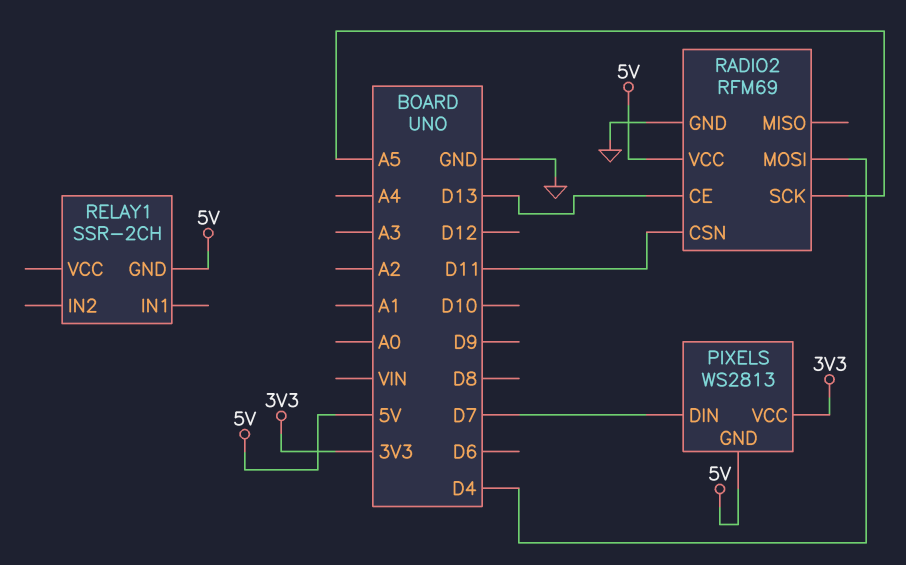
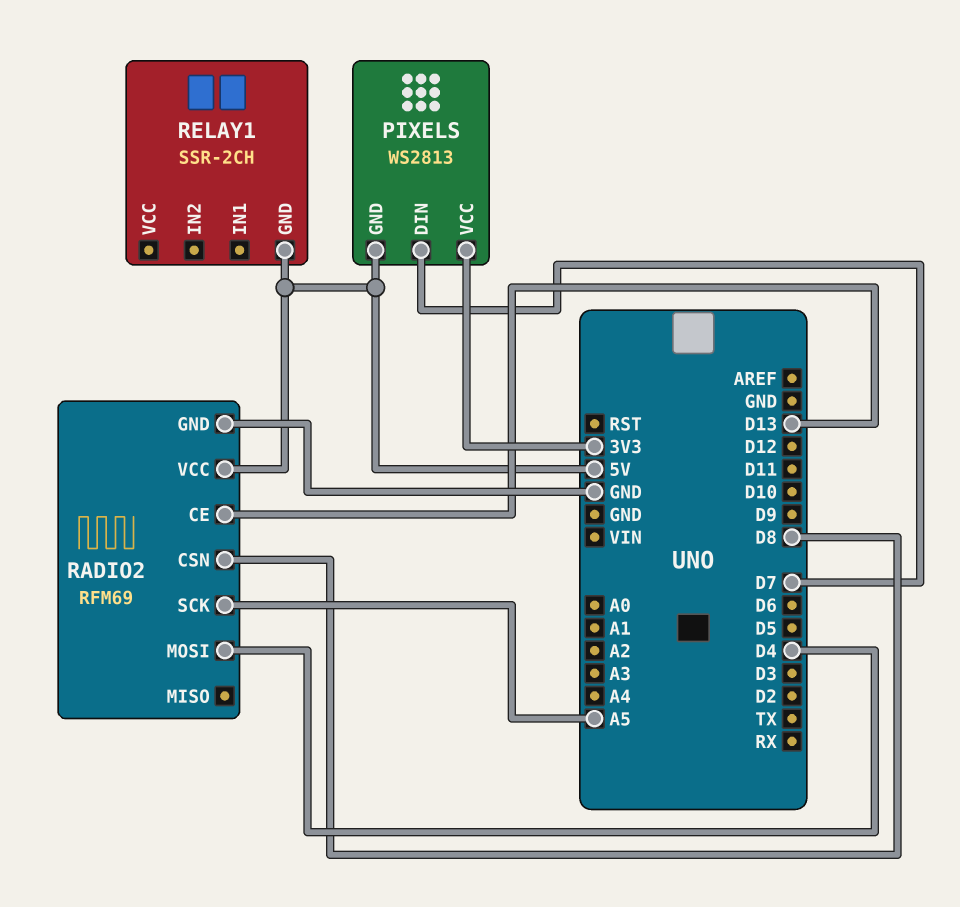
RADIO2 pin CSN: D11 -> D8

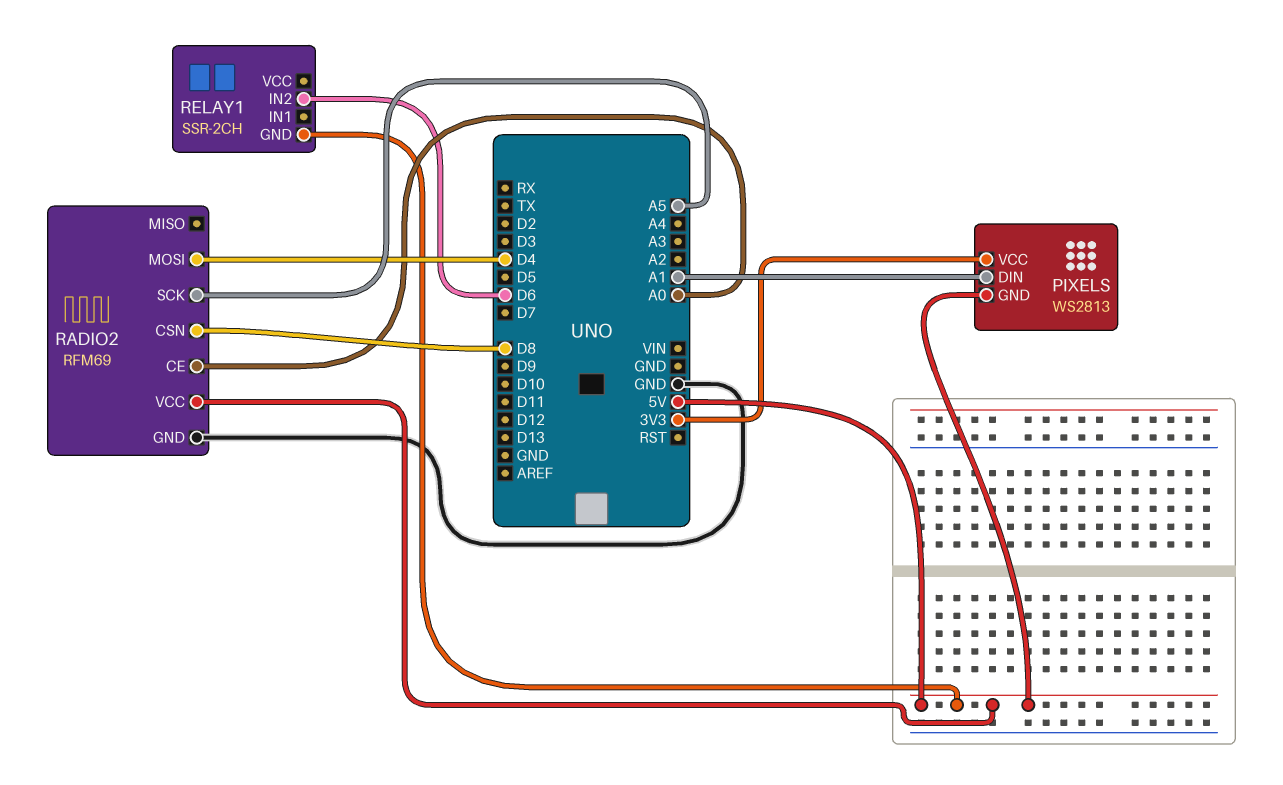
PIXELS pin DIN: D7 -> A1
RADIO2 pin CE: D13 -> A0
RELAY1 pin IN2: none -> D6

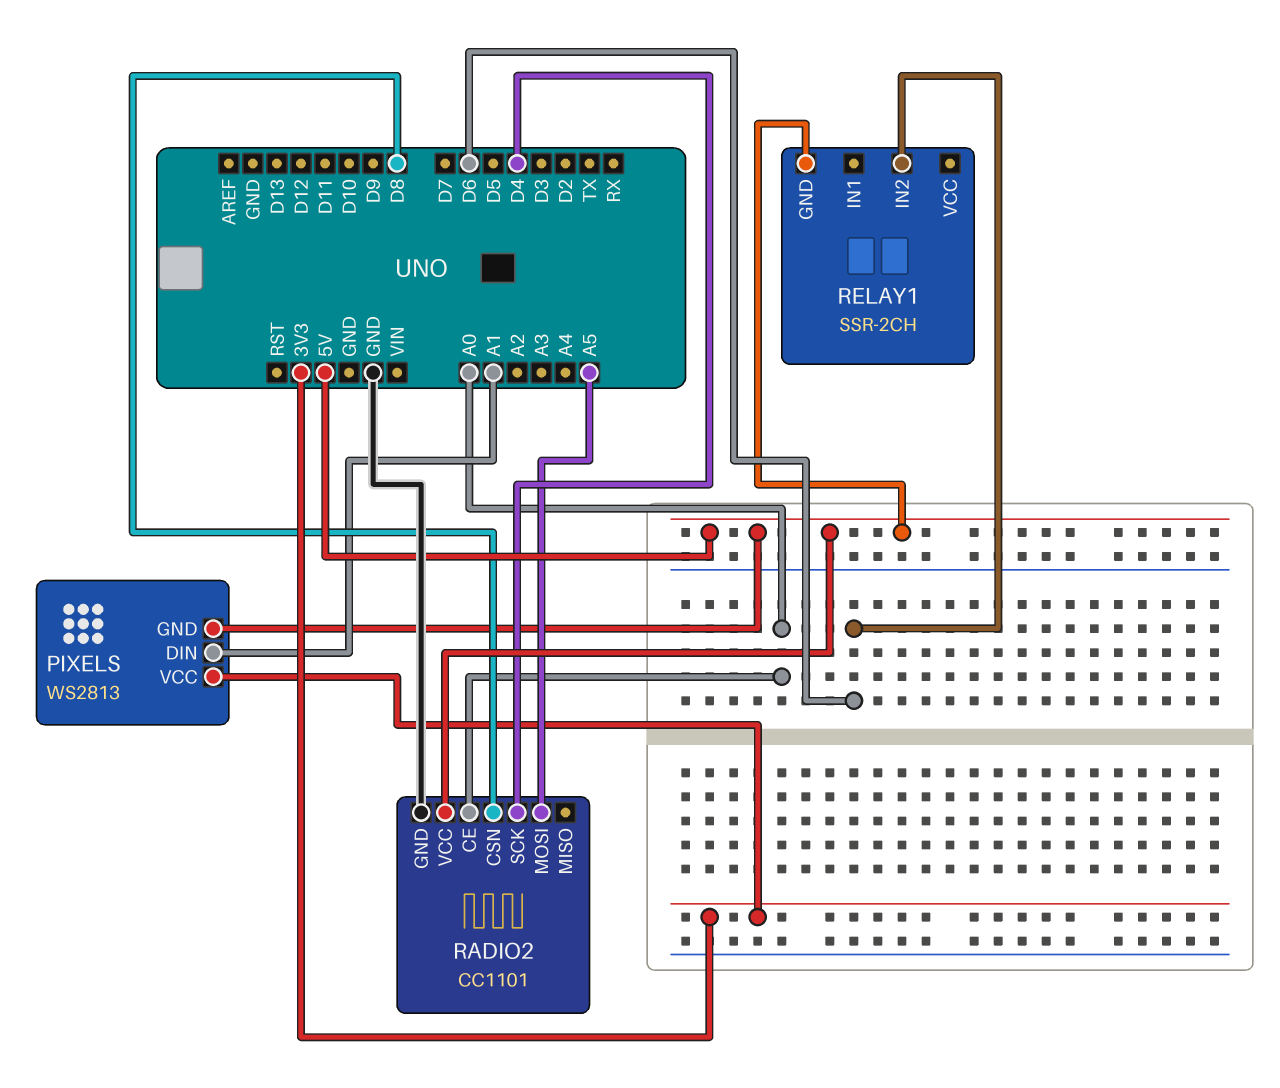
RADIO2: RFM69 -> CC1101
RADIO2 pin MOSI: D4 -> A5
RADIO2 pin SCK: A5 -> D4

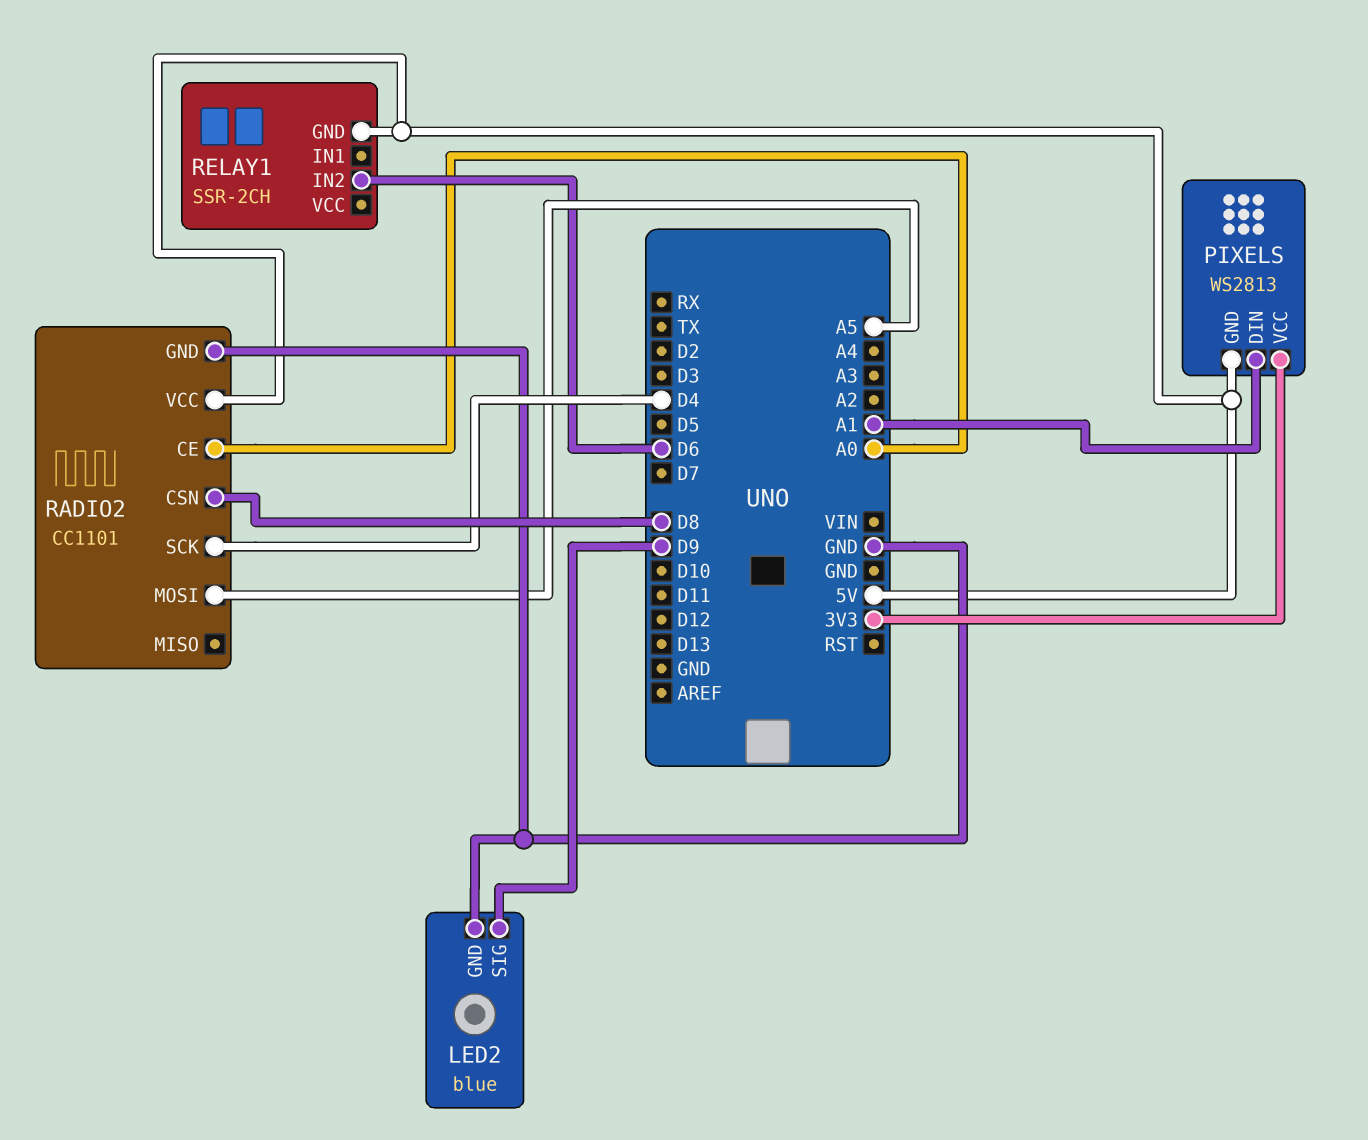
LED2: none -> blue
LED2 pin GND: none -> GND
LED2 pin SIG: none -> D9

